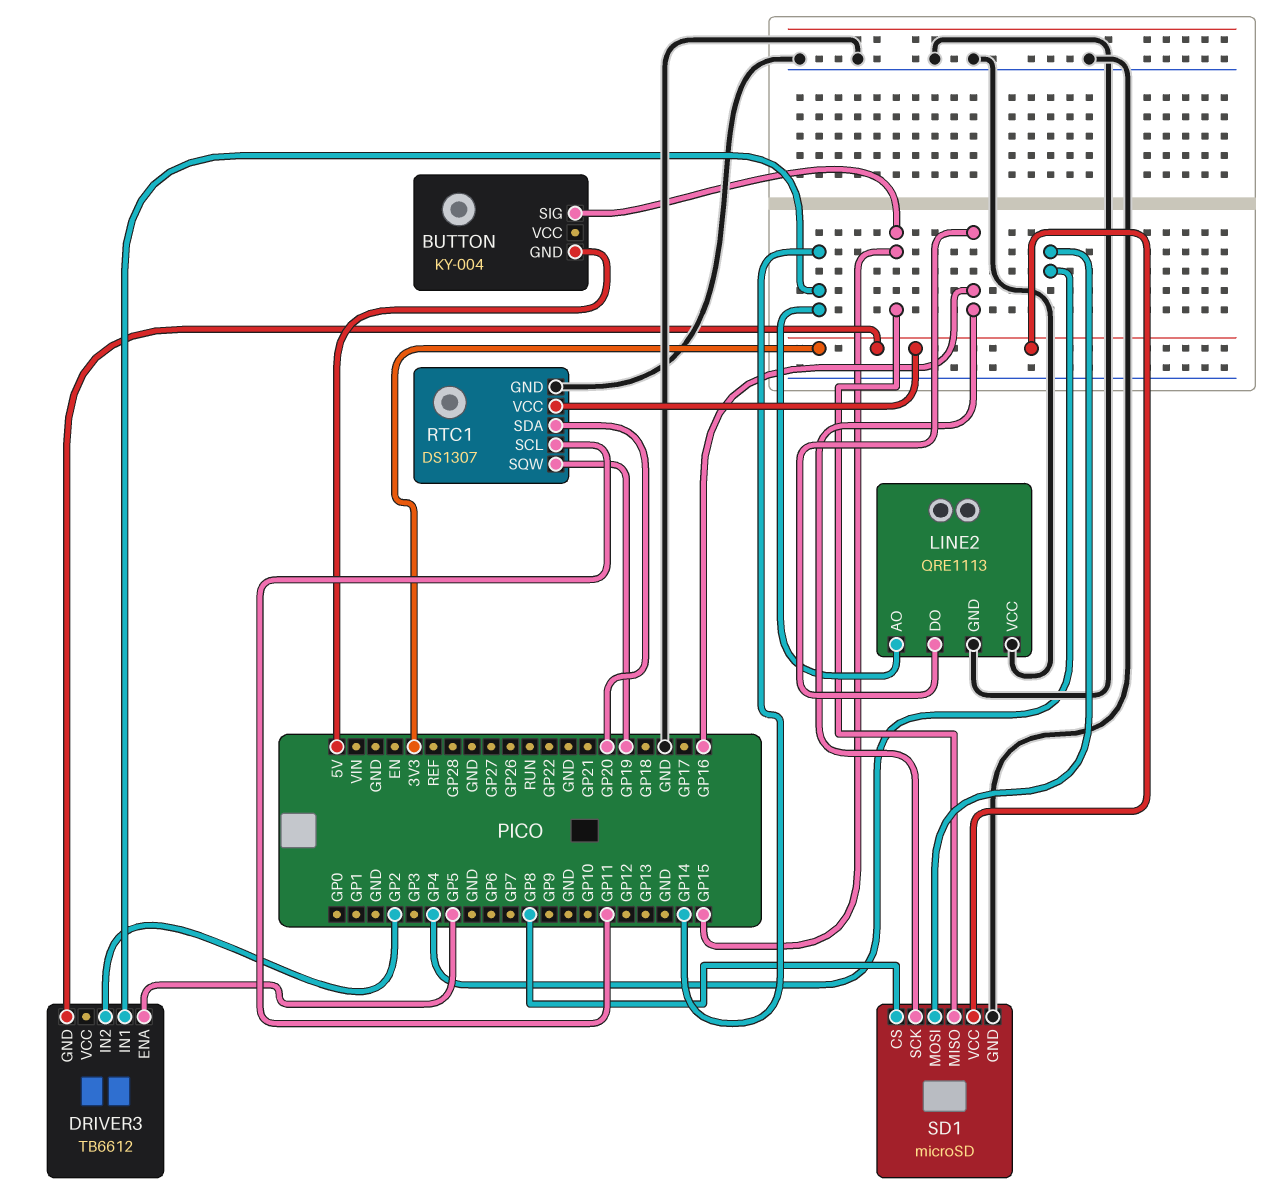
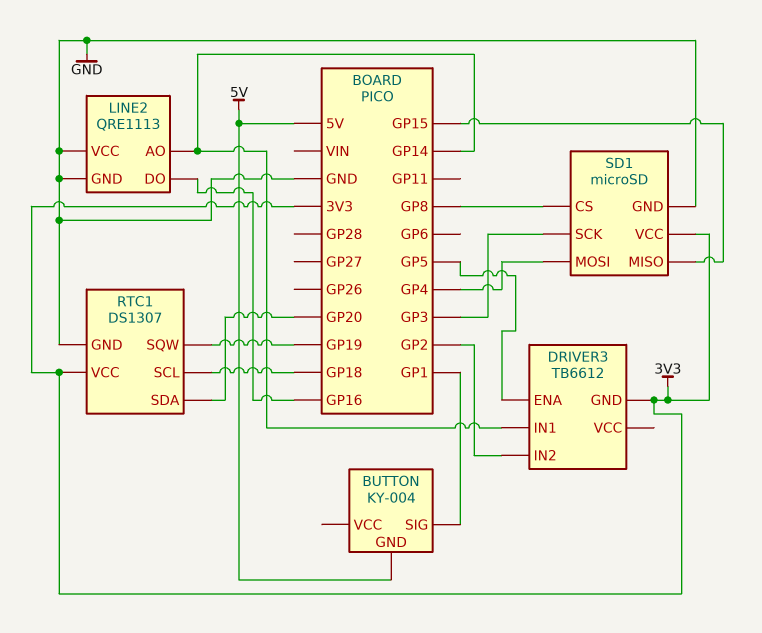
BUTTON pin SIG: GP15 -> GP1
RTC1 pin SCL: GP11 -> GP18
SD1 pin SCK: GP16 -> GP3

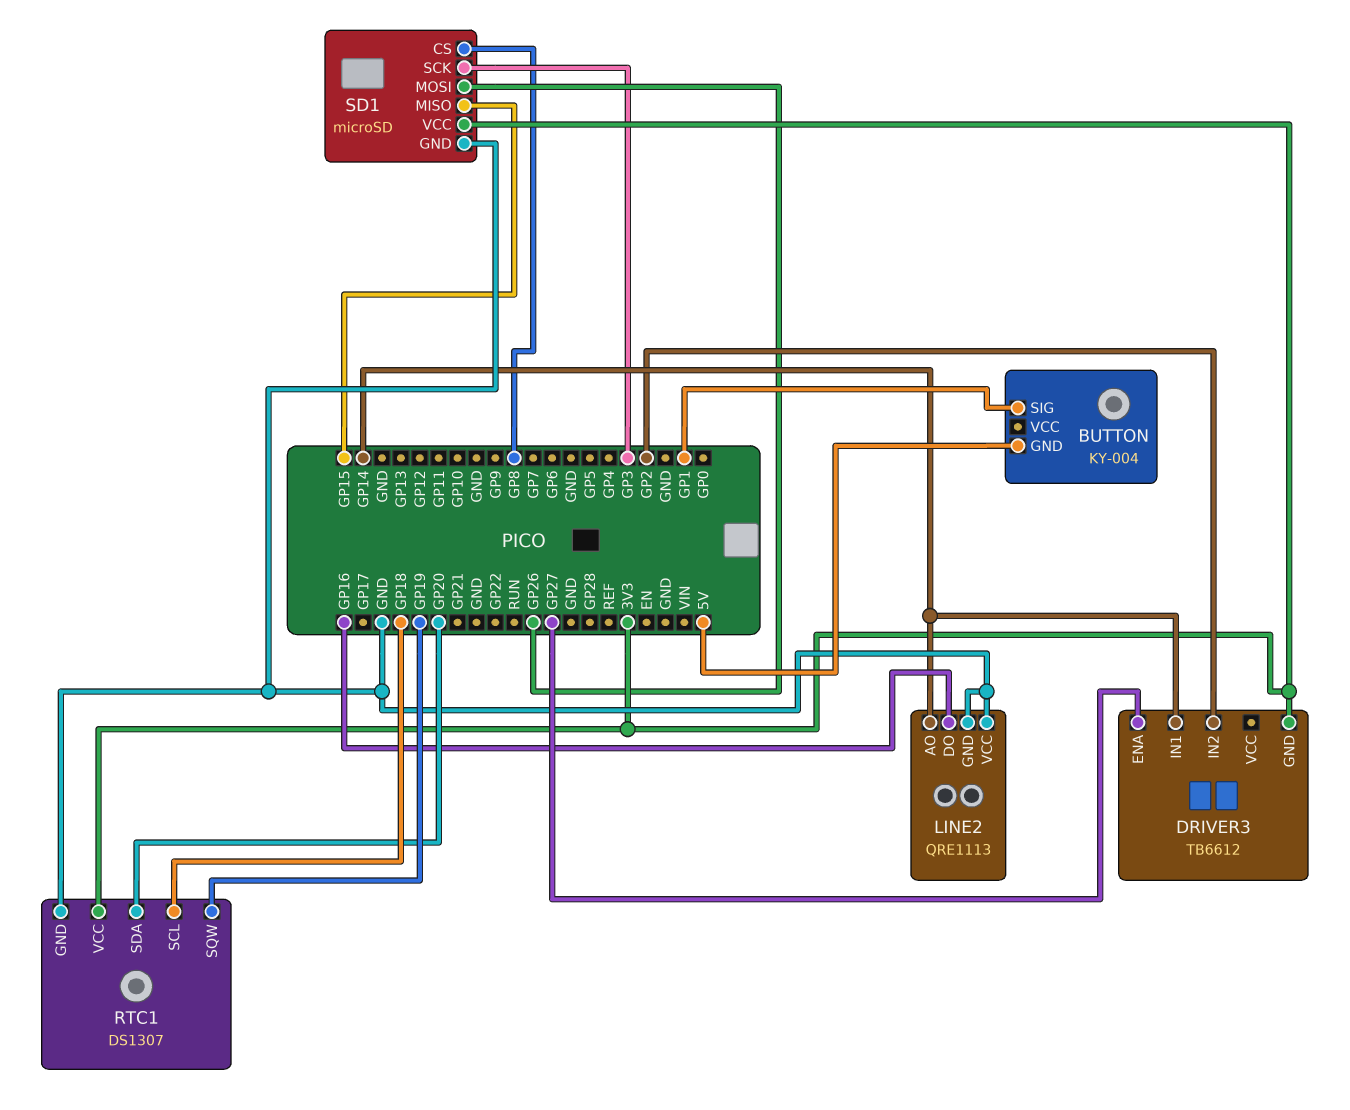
DRIVER3 pin ENA: GP5 -> GP27
SD1 pin MOSI: GP4 -> GP26

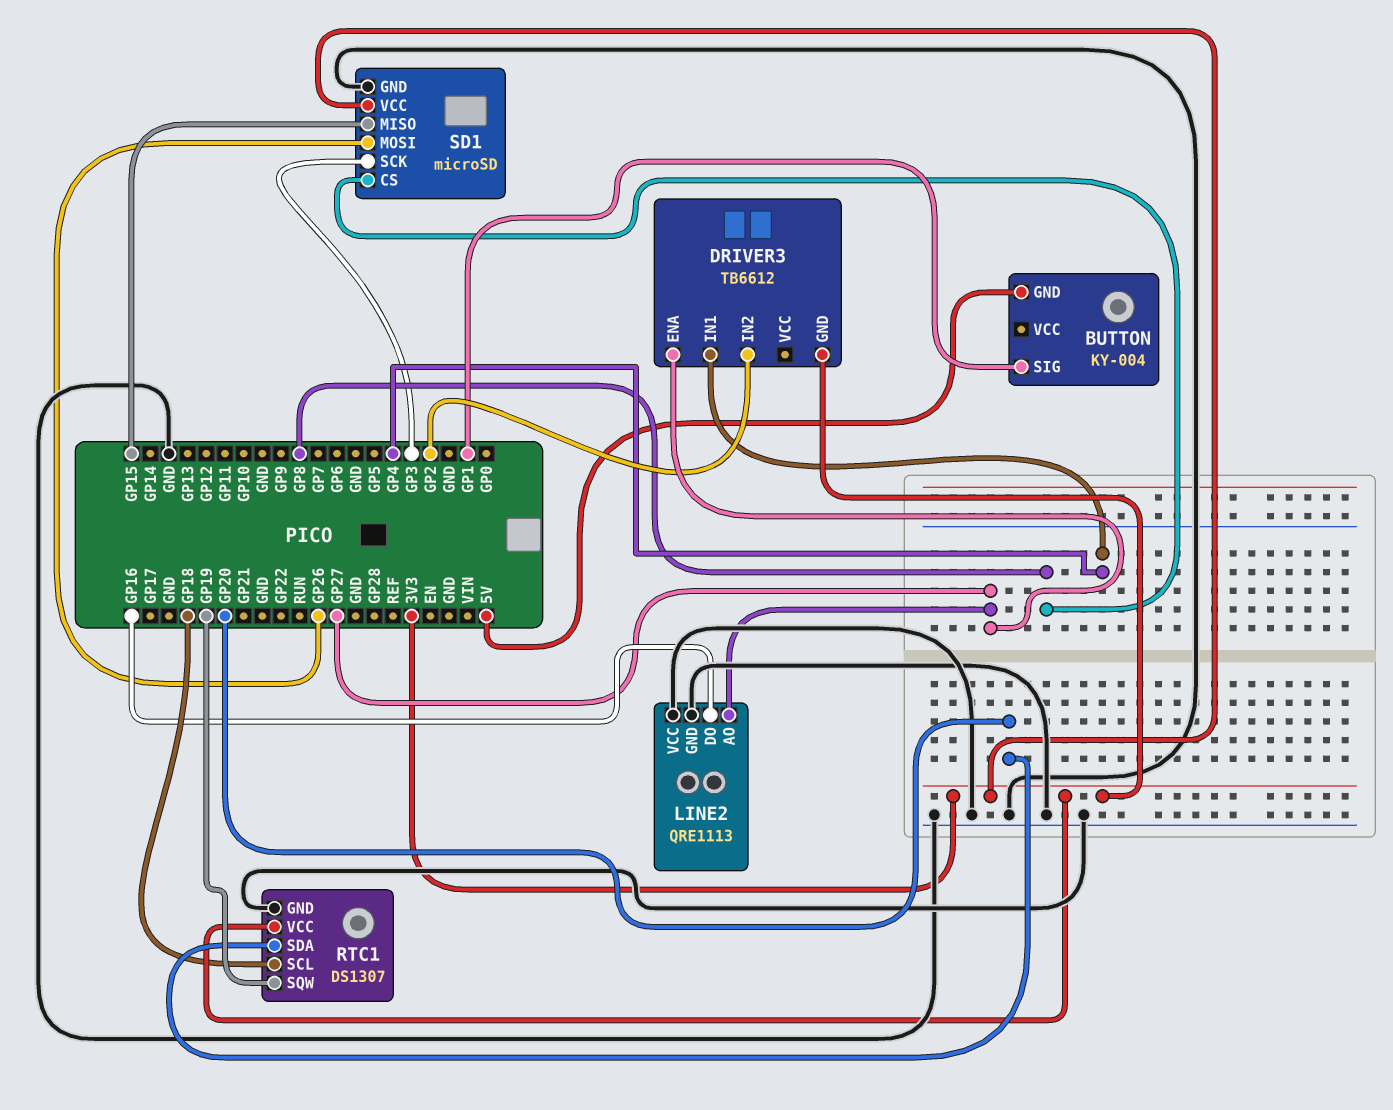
DRIVER3 pin IN1: GP14 -> GP4
LINE2 pin AO: GP14 -> GP27

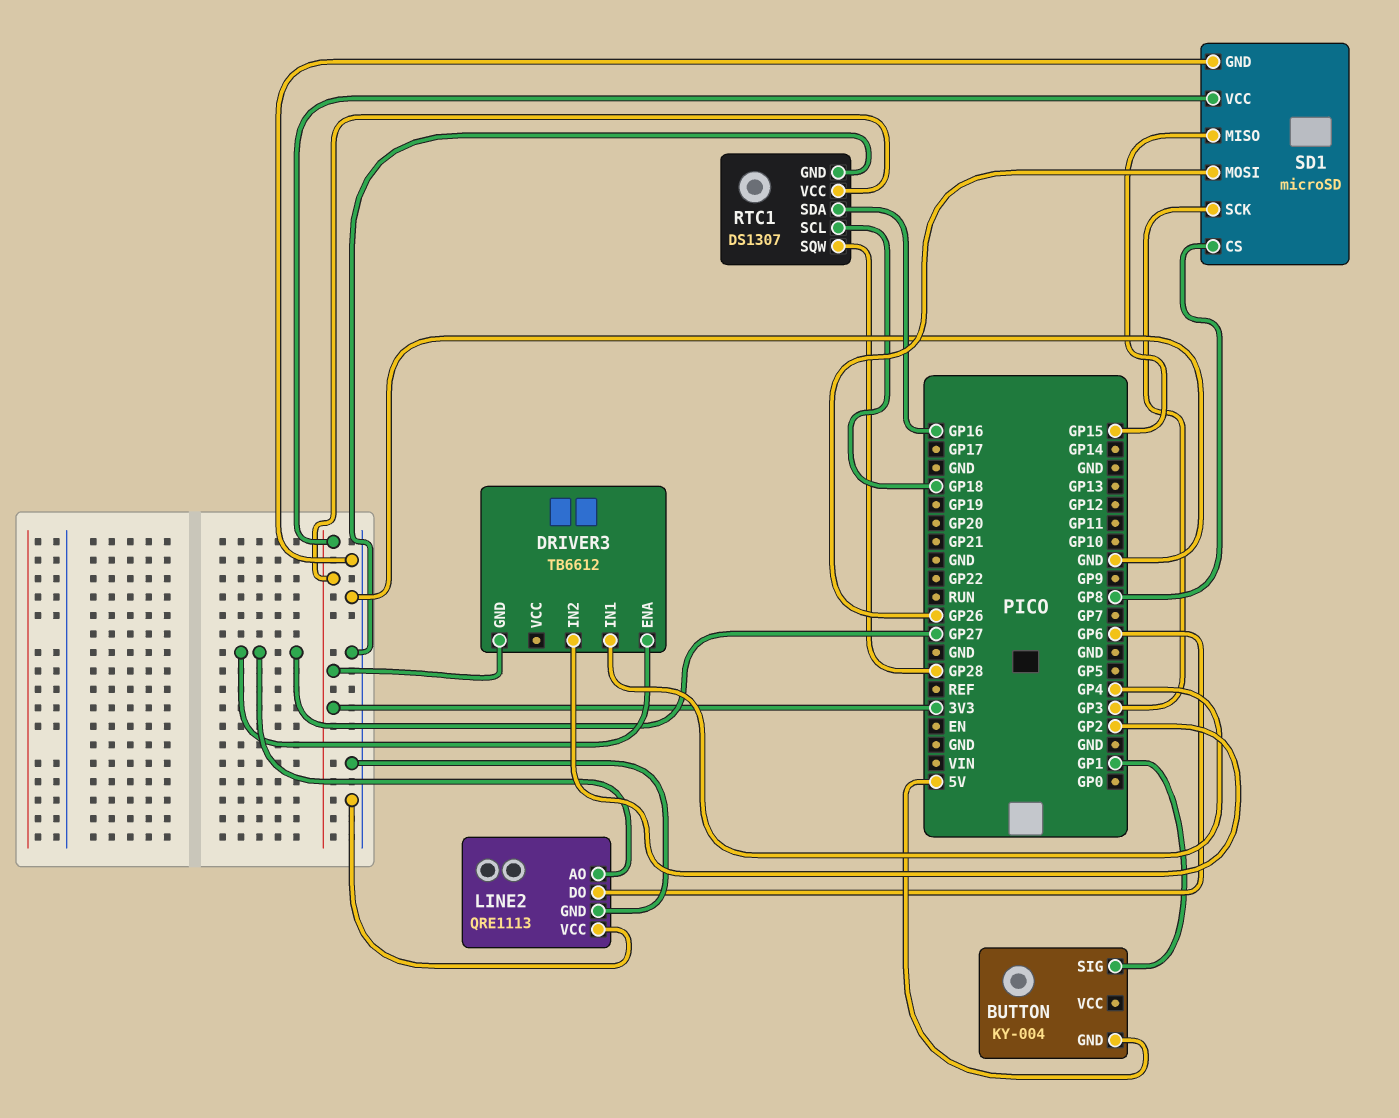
LINE2 pin DO: GP16 -> GP6
RTC1 pin SDA: GP20 -> GP16
RTC1 pin SQW: GP19 -> GP28

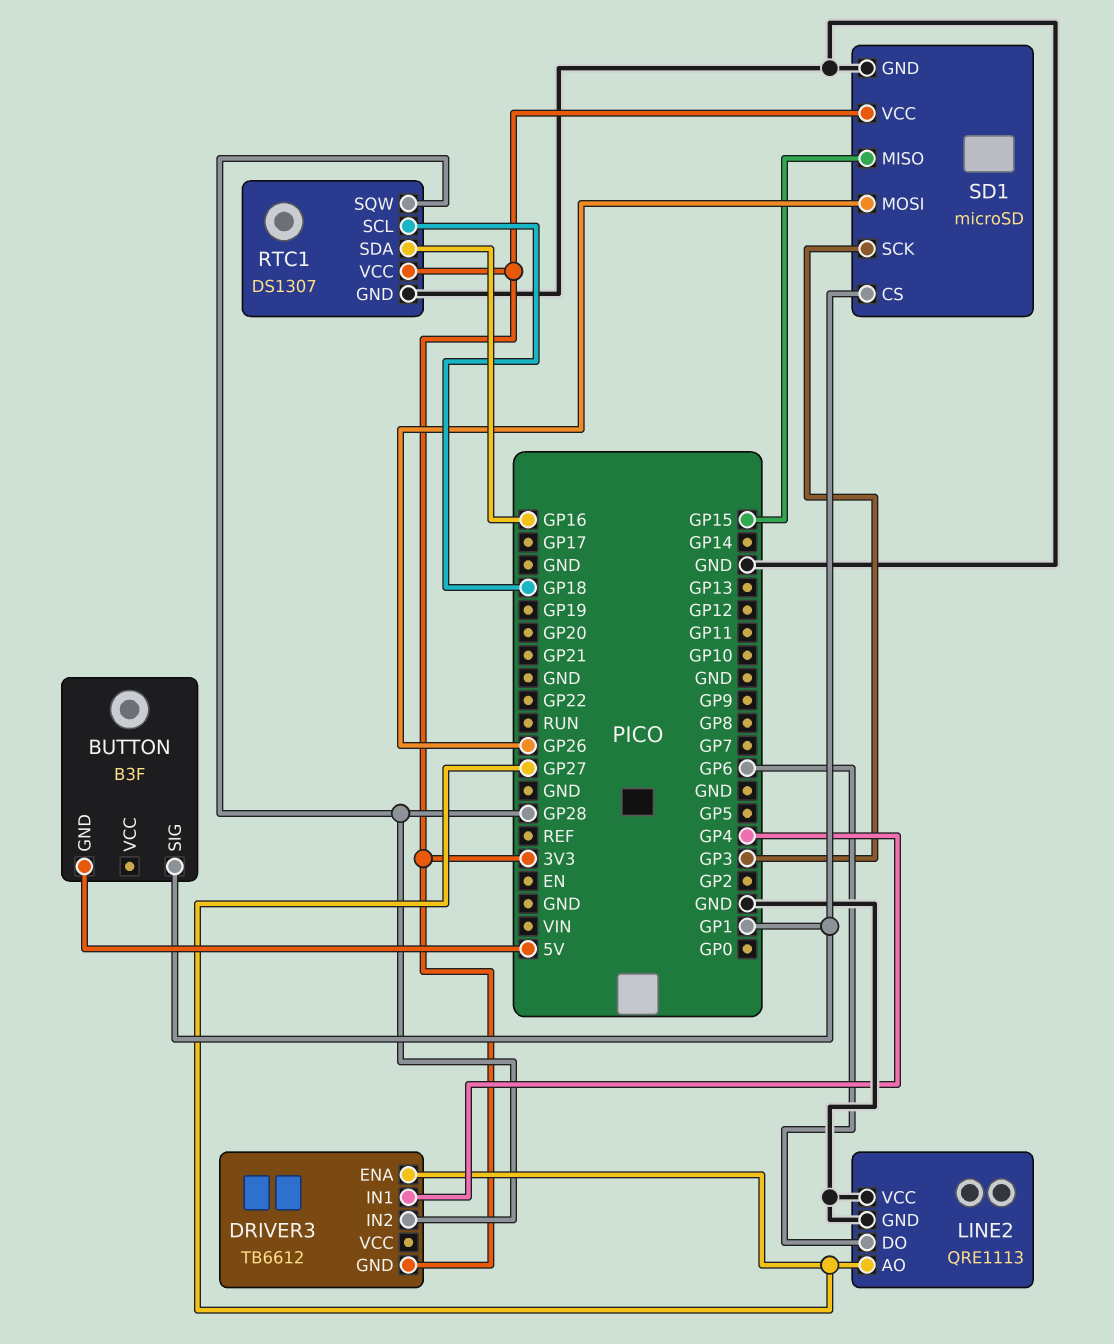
BUTTON: KY-004 -> B3F
DRIVER3 pin IN2: GP2 -> GP28
SD1 pin CS: GP8 -> GP1

